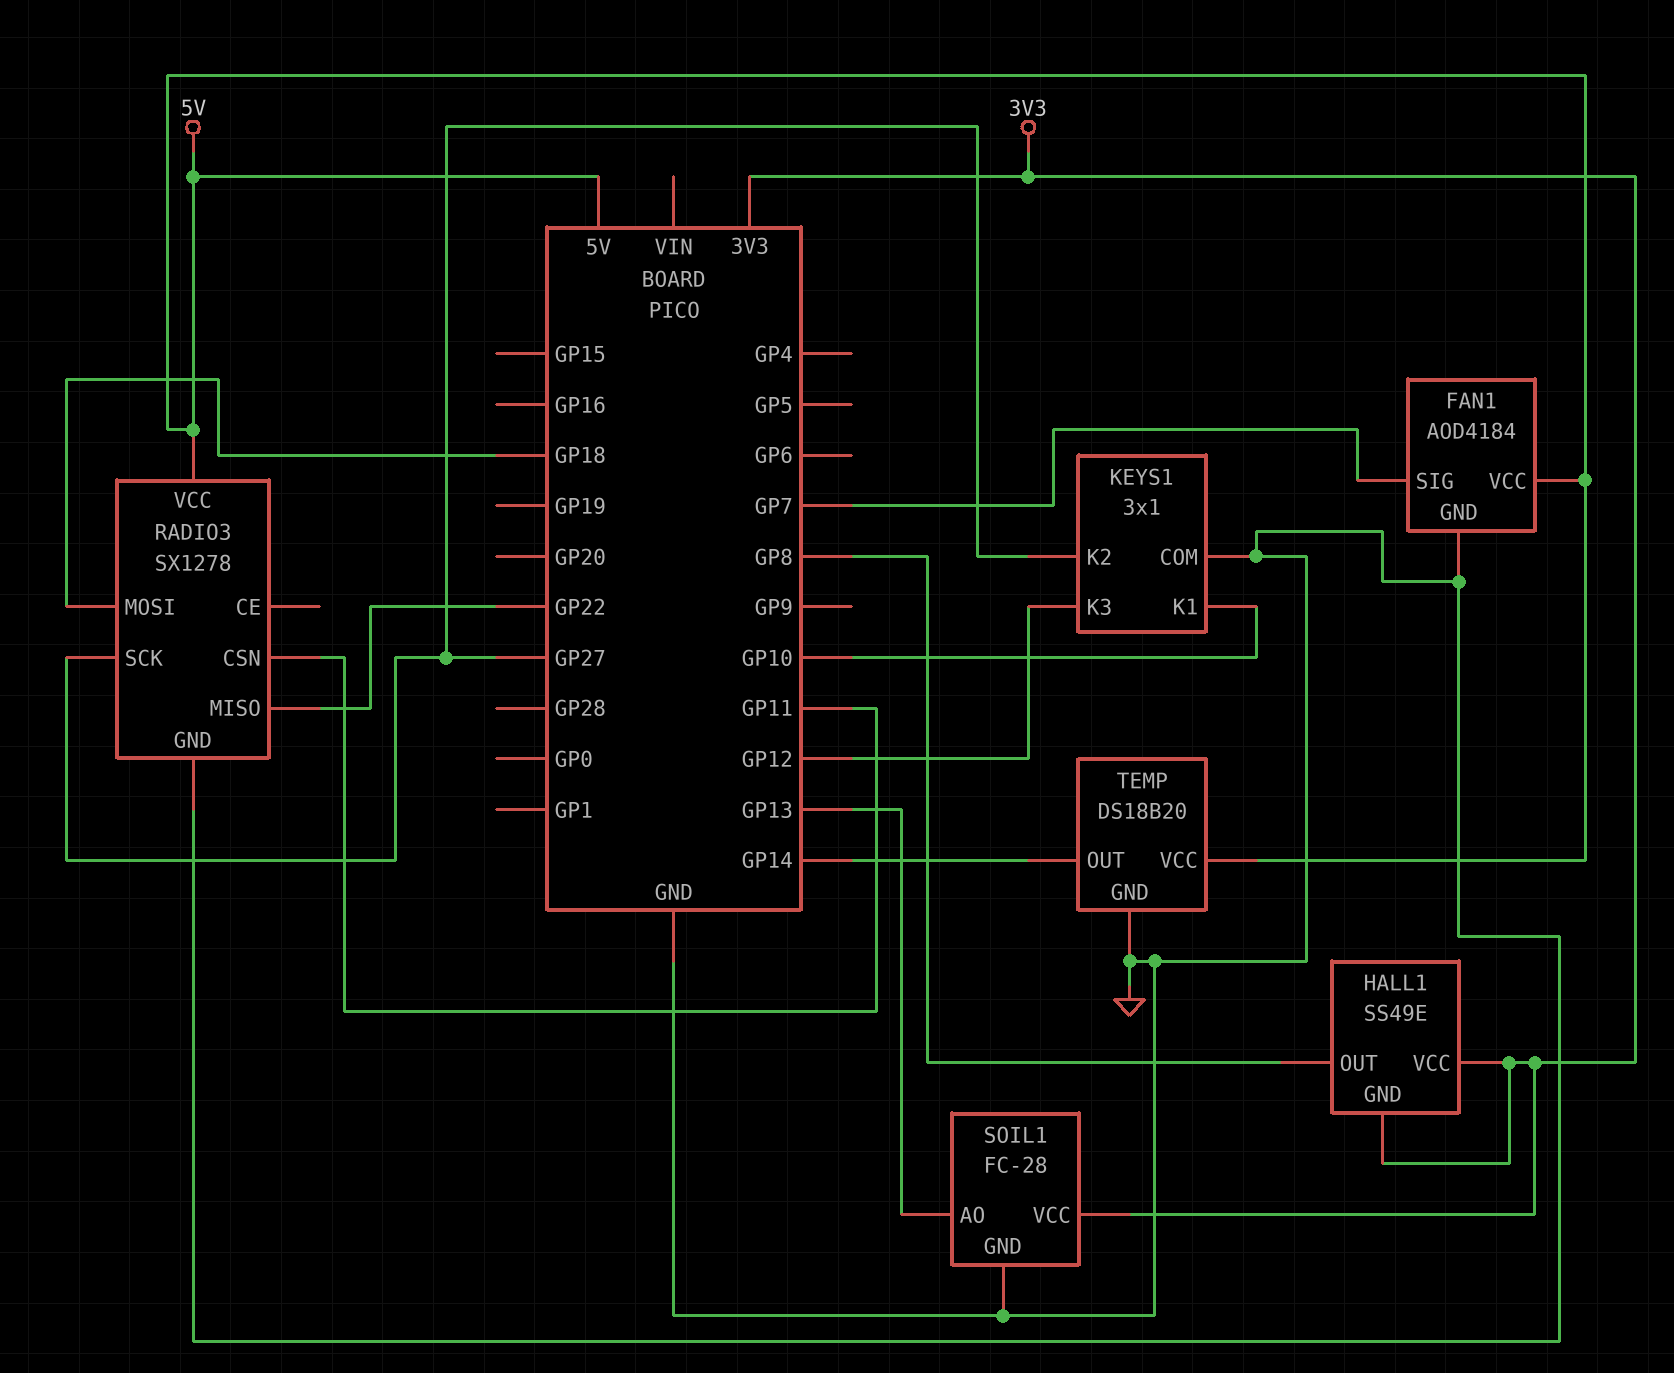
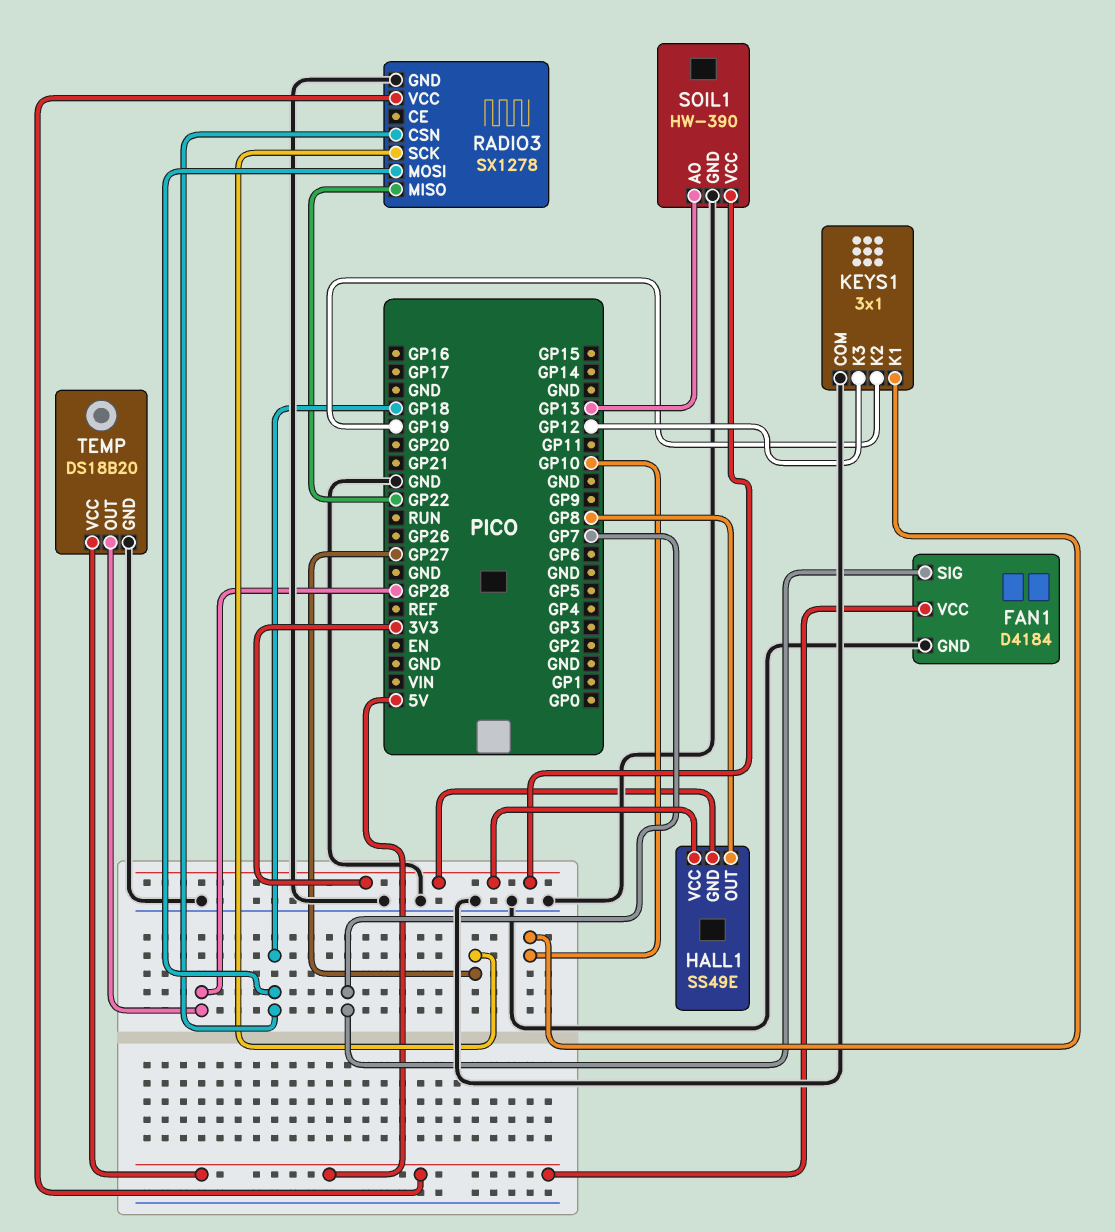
FAN1: AOD4184 -> D4184
KEYS1 pin K2: GP27 -> GP19
RADIO3 pin CSN: GP11 -> GP18
SOIL1: FC-28 -> HW-390
TEMP pin OUT: GP14 -> GP28

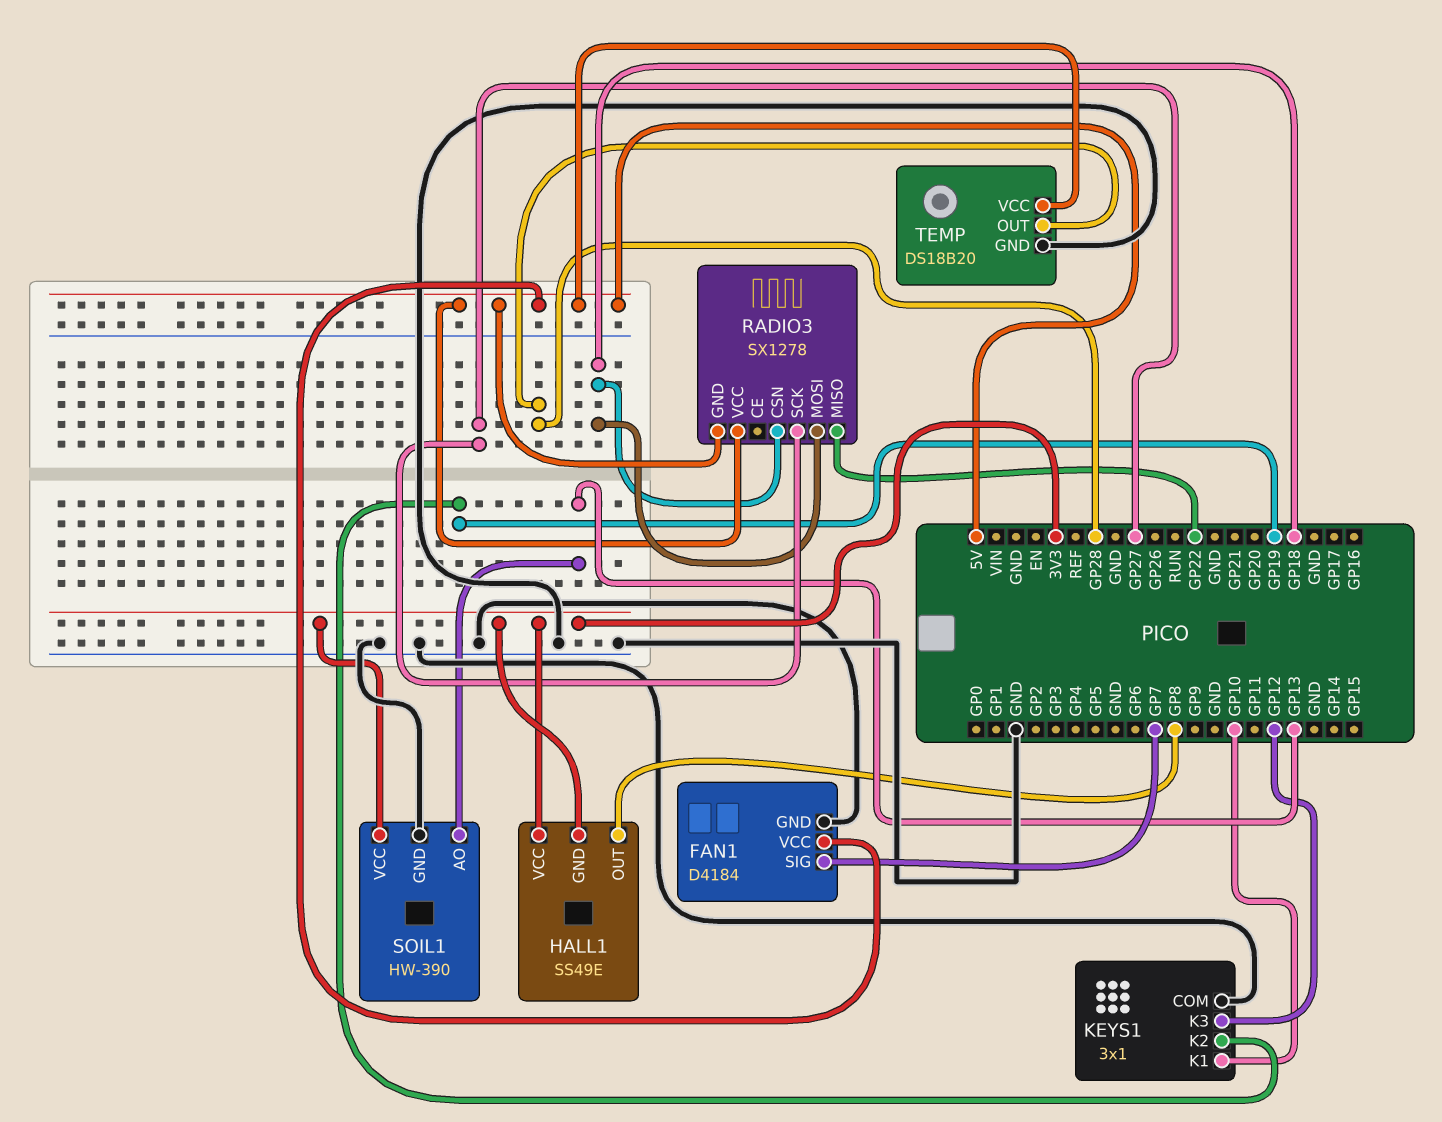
RADIO3 pin GND: GND -> 5V

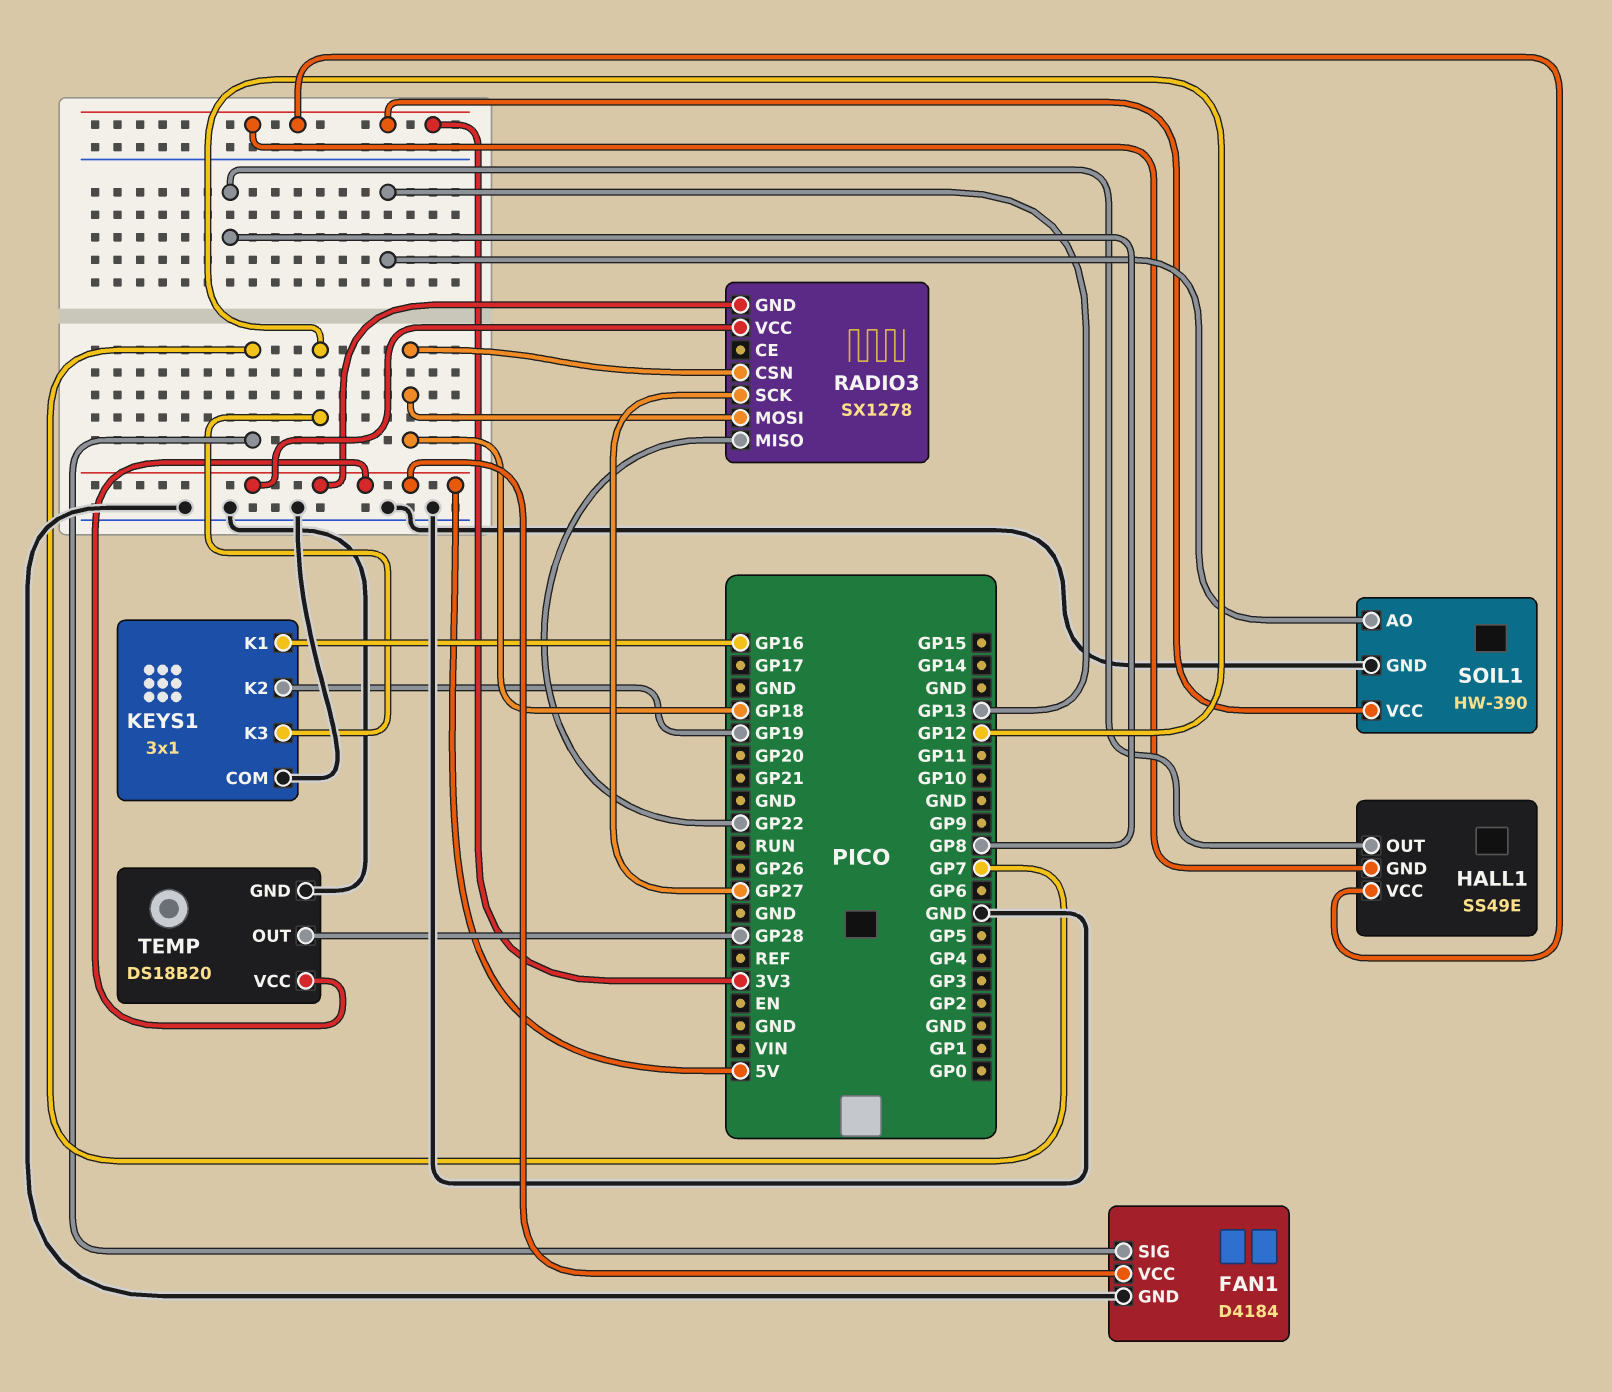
KEYS1 pin K1: GP10 -> GP16

